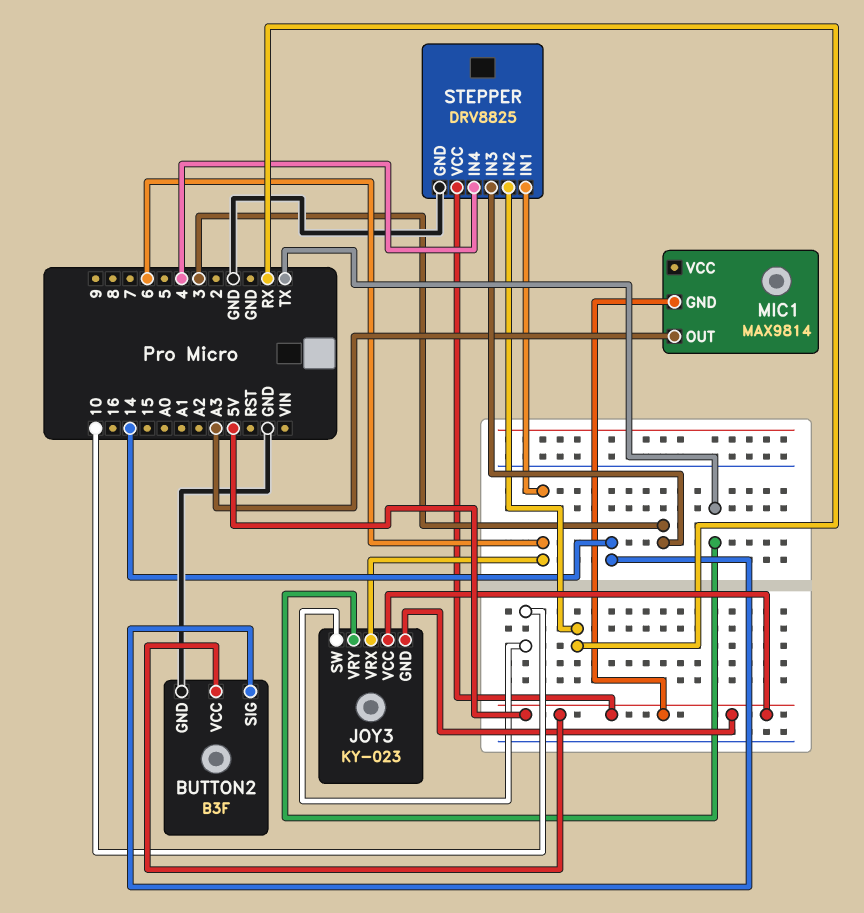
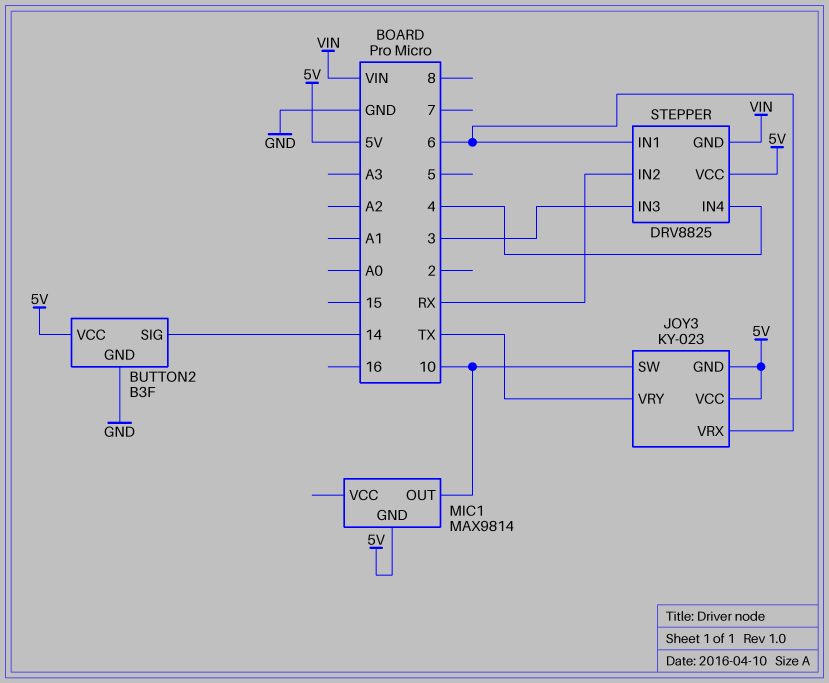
MIC1 pin OUT: A3 -> 10
STEPPER pin GND: GND -> VIN

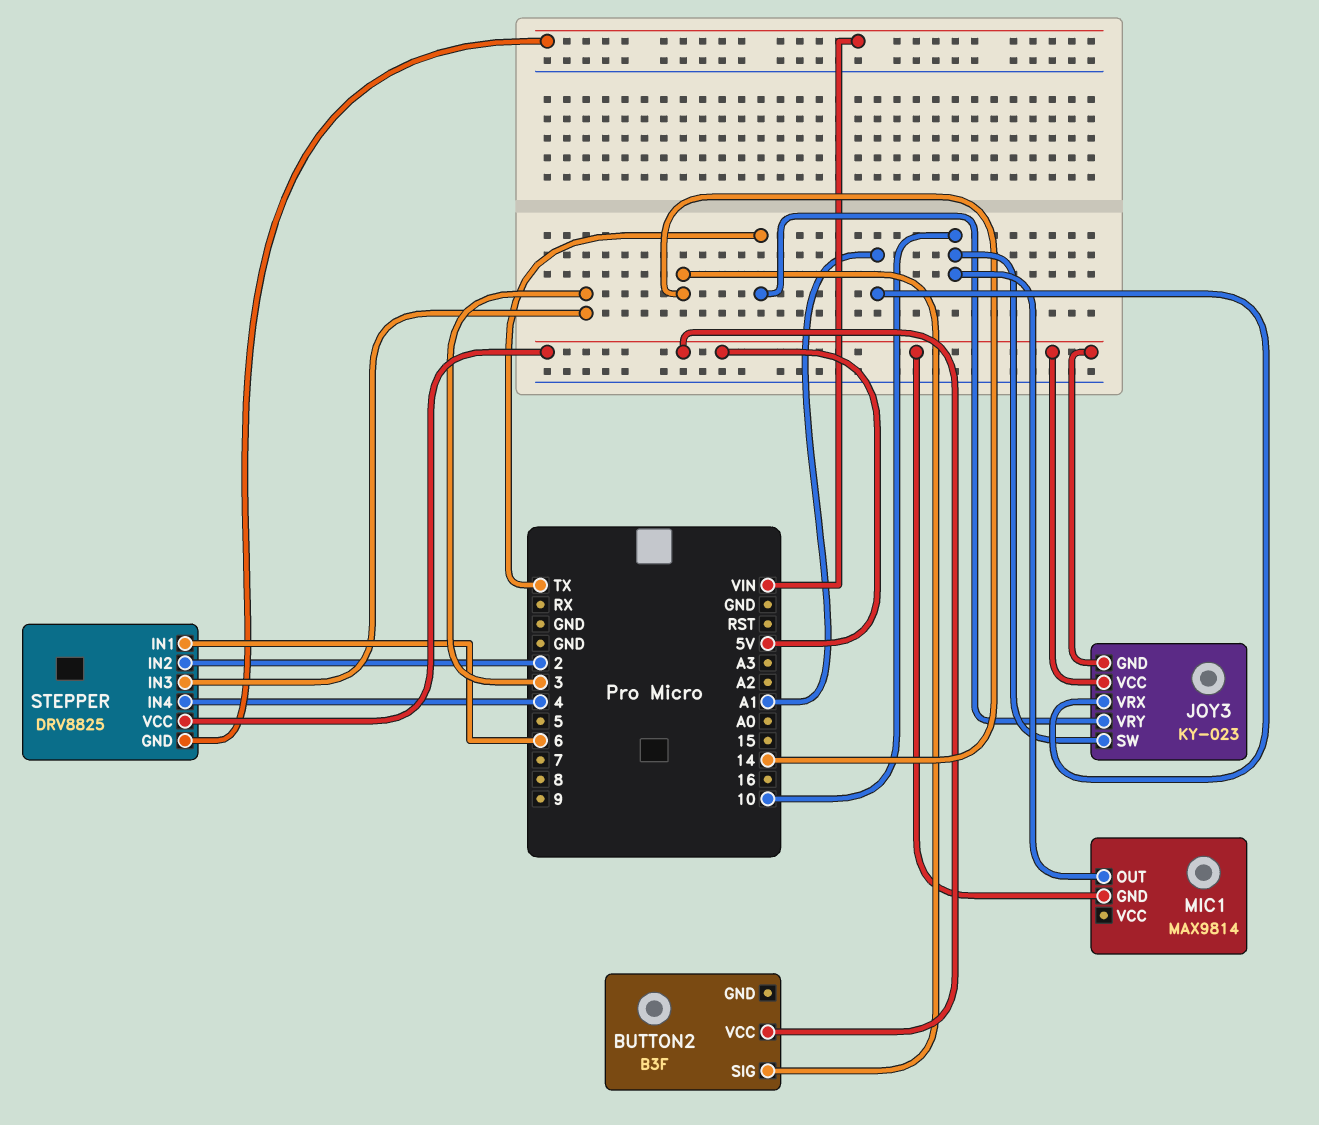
BUTTON2 pin GND: GND -> none
JOY3 pin VRX: 6 -> A1
STEPPER pin IN2: RX -> 2

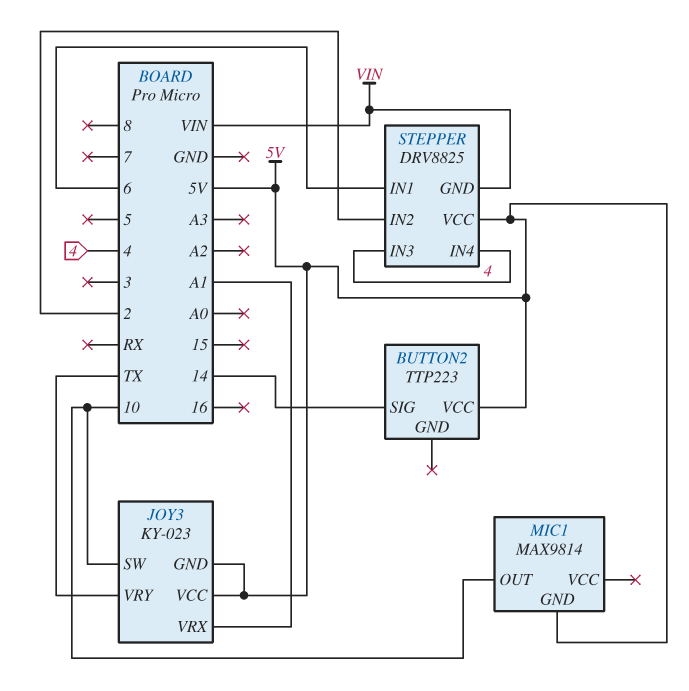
BUTTON2: B3F -> TTP223
STEPPER pin IN3: 3 -> 4

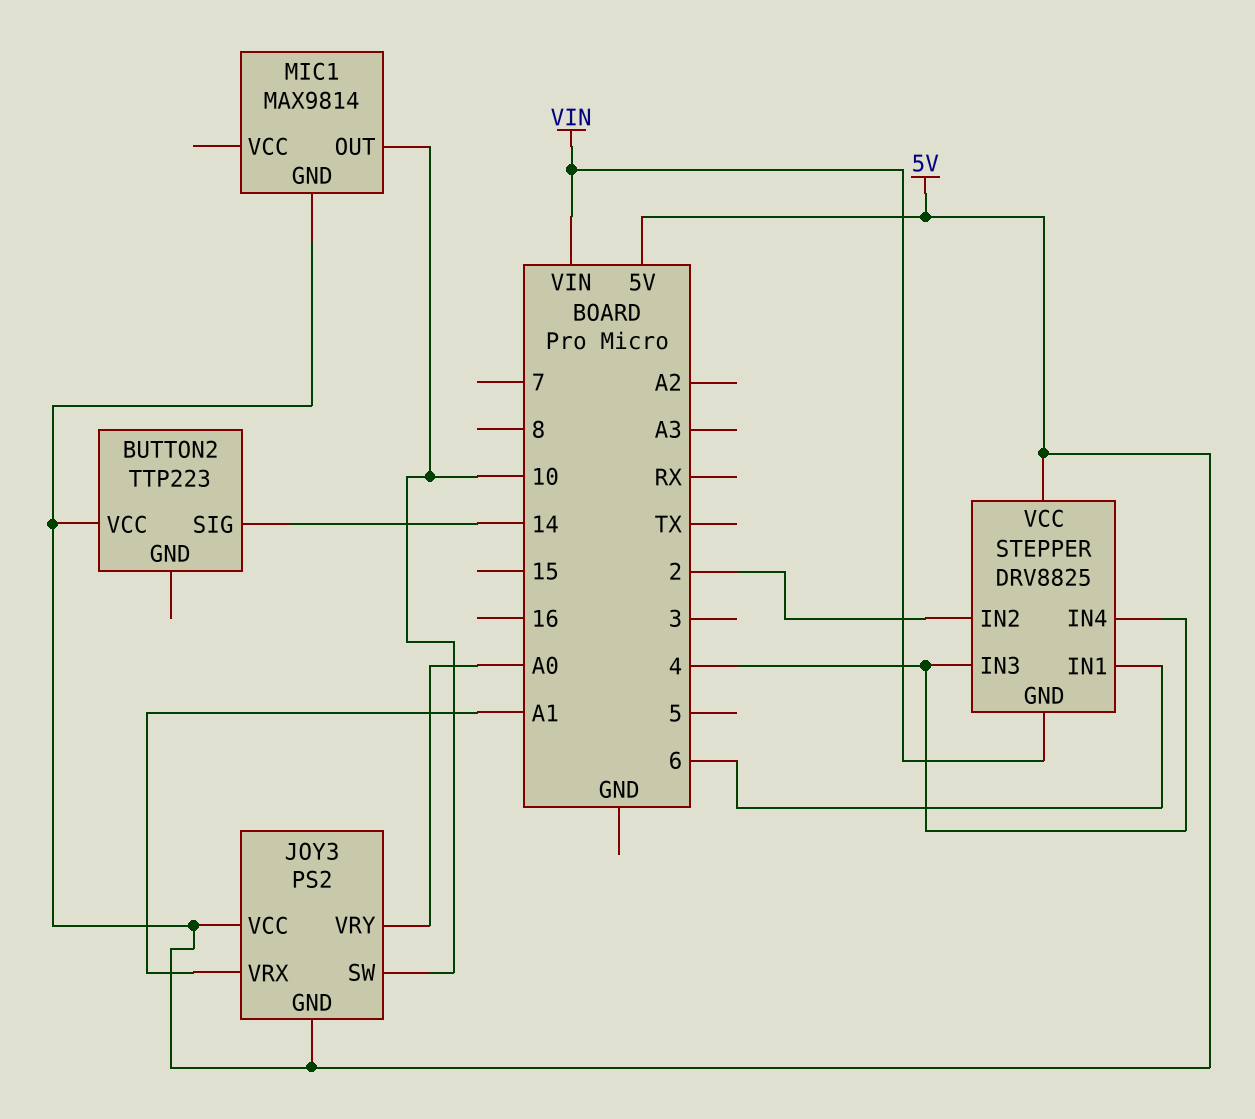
JOY3: KY-023 -> PS2
JOY3 pin VRY: TX -> A0

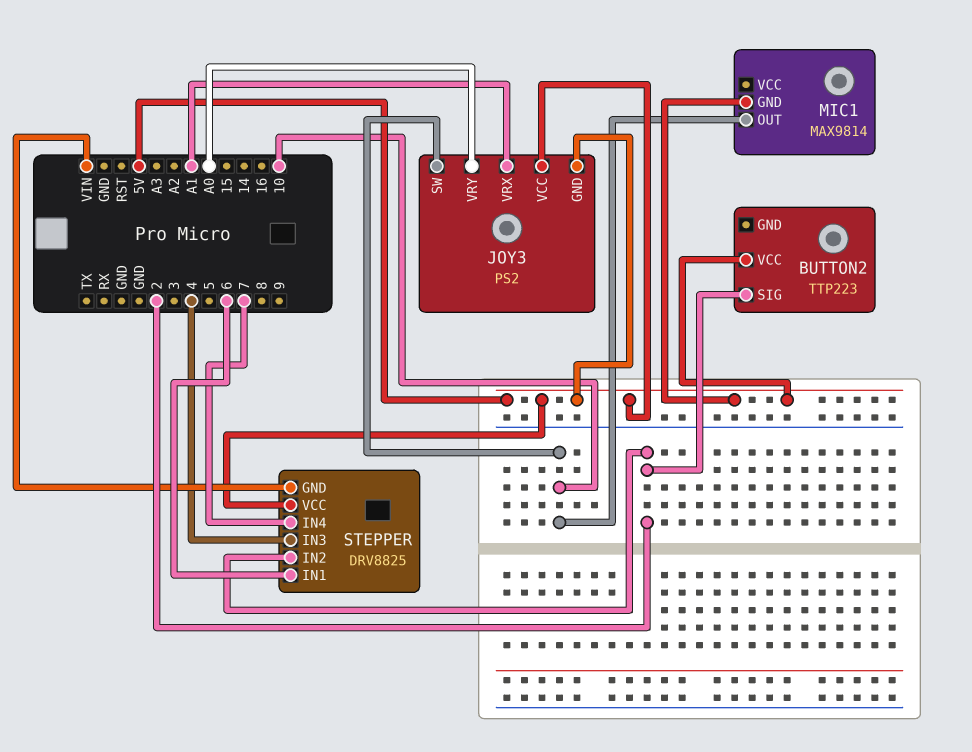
BUTTON2 pin SIG: 14 -> 2
STEPPER pin IN4: 4 -> 7

